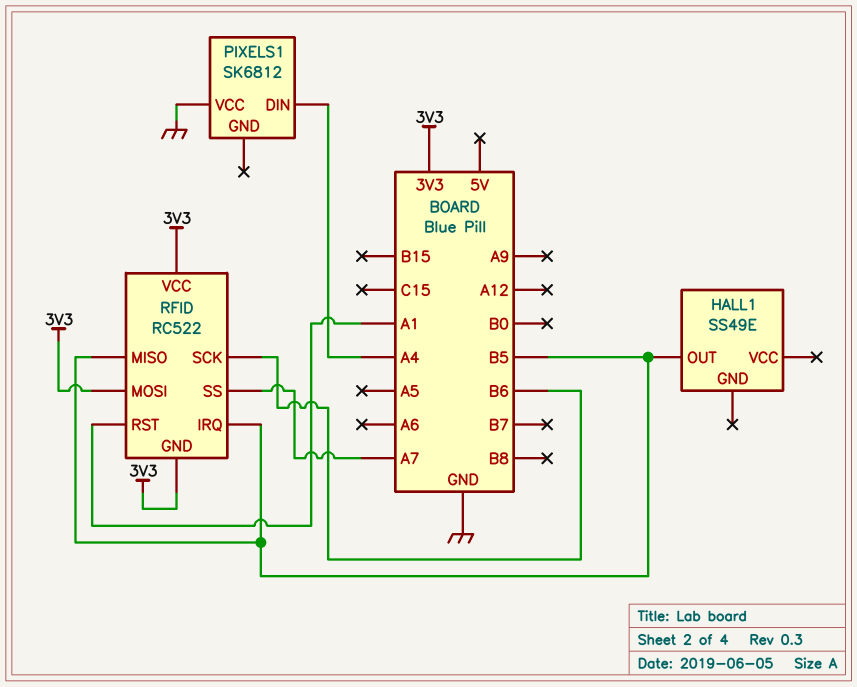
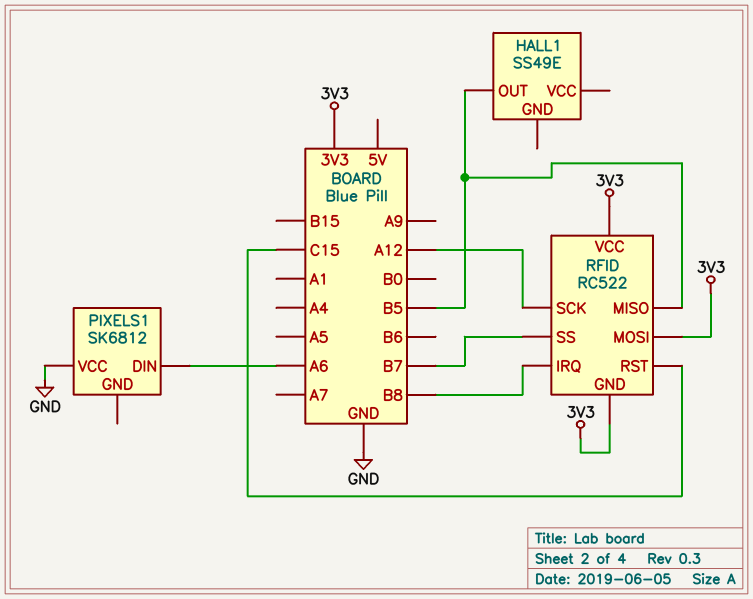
PIXELS1 pin DIN: A4 -> A6
RFID pin IRQ: B5 -> B8
RFID pin RST: A1 -> C15
RFID pin SCK: B6 -> A12
RFID pin SS: A7 -> B7

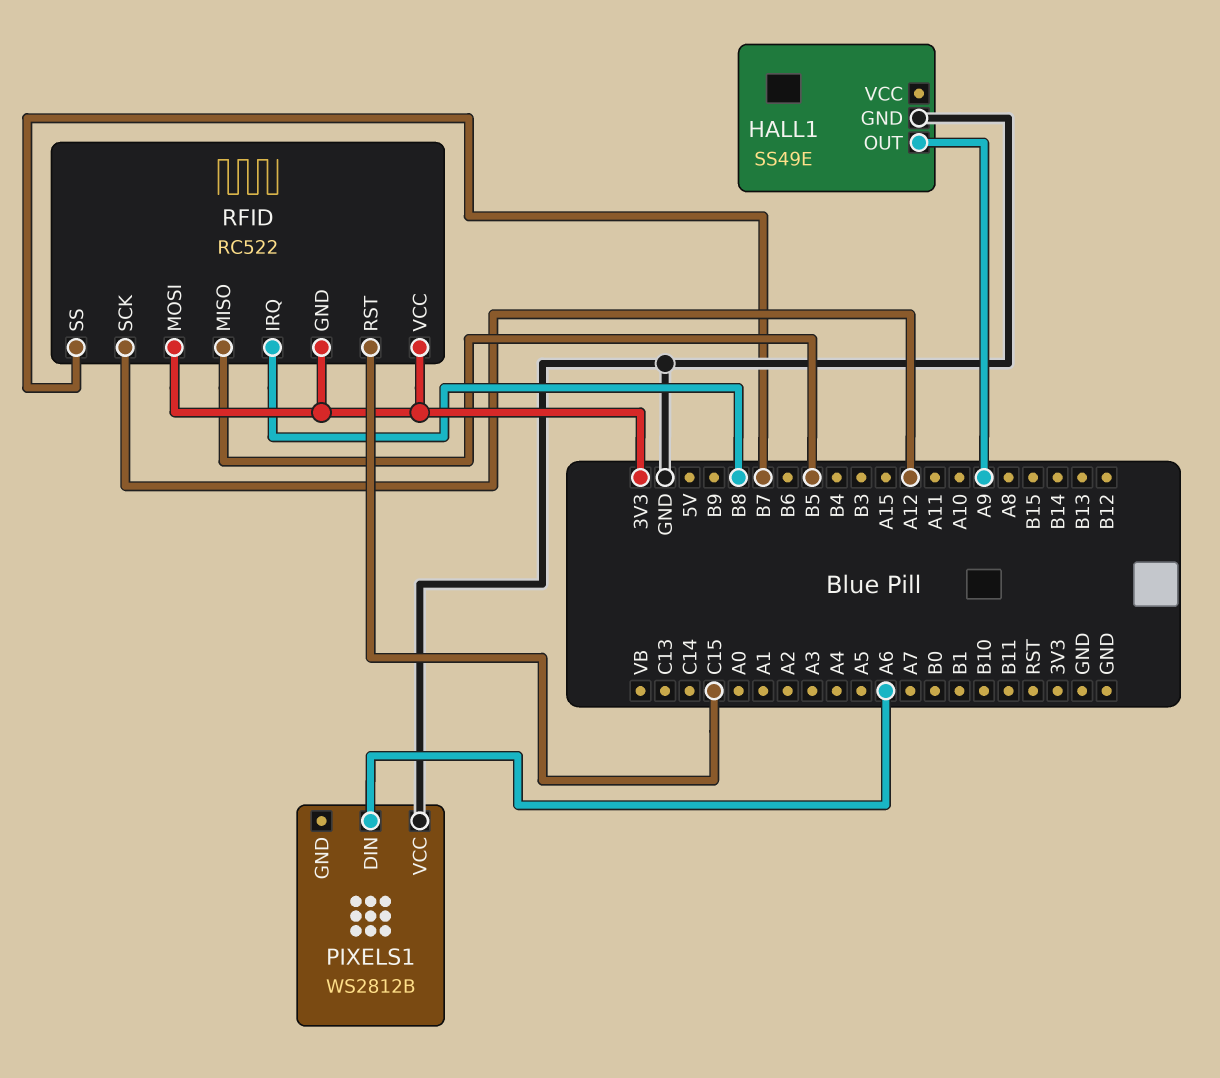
HALL1 pin GND: none -> GND
HALL1 pin OUT: B5 -> A9
PIXELS1: SK6812 -> WS2812B

